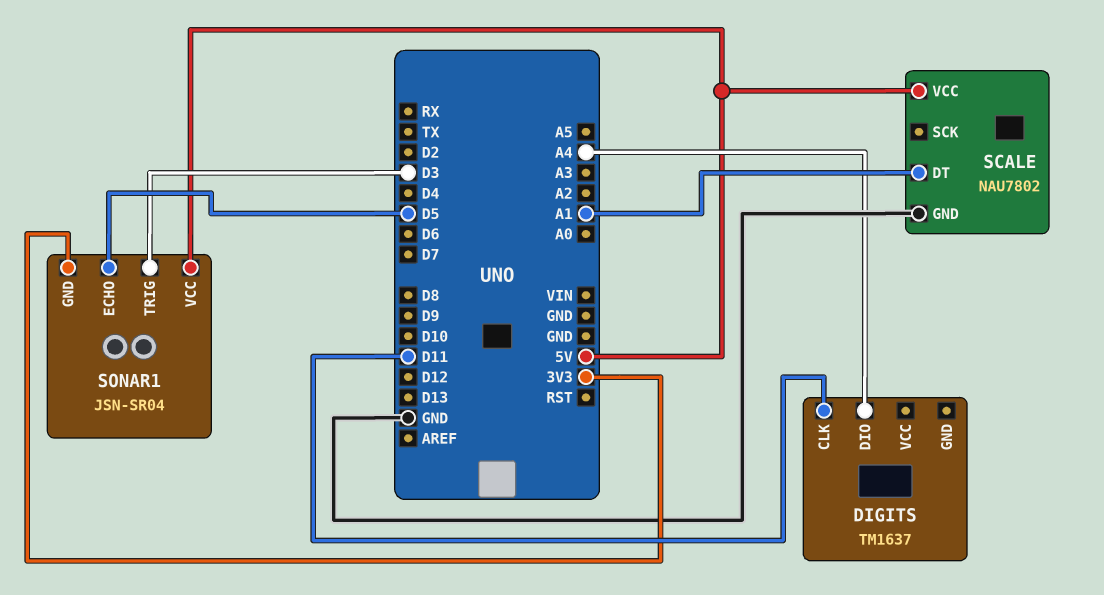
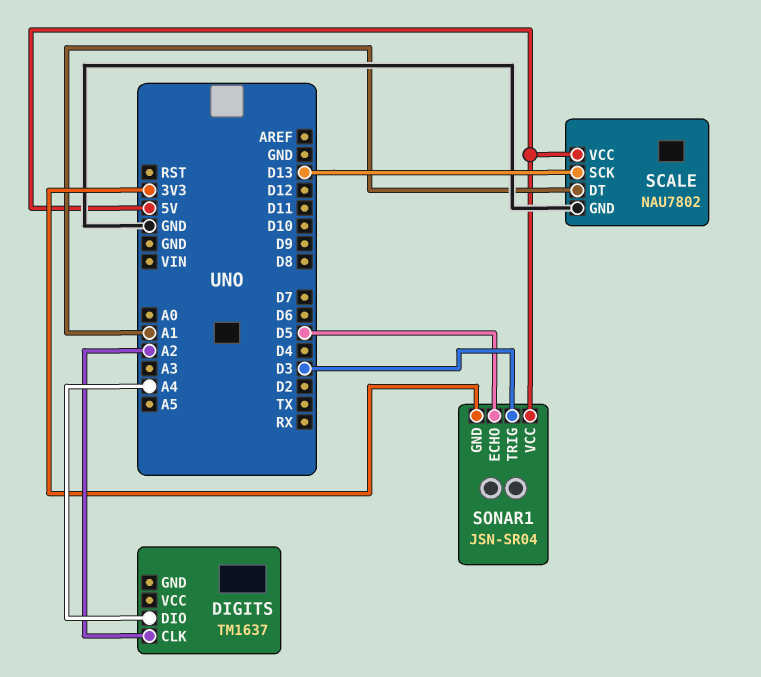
DIGITS pin CLK: D11 -> A2
SCALE pin SCK: none -> D13

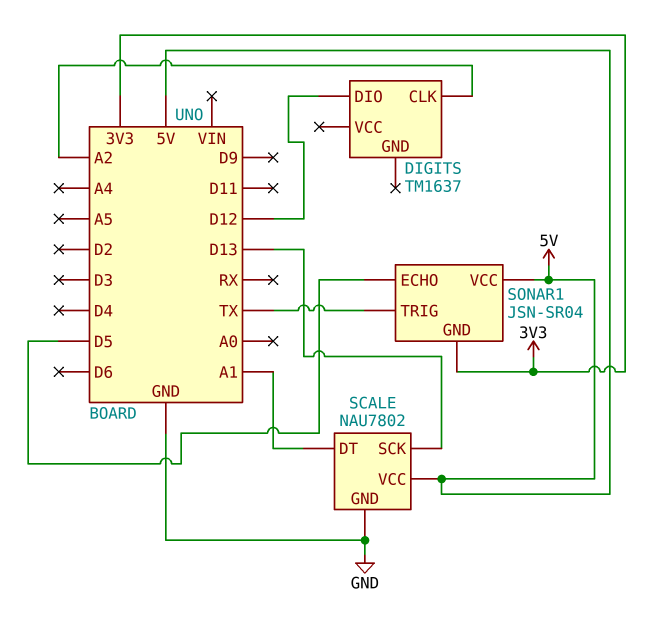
DIGITS pin DIO: A4 -> D12
SONAR1 pin TRIG: D3 -> TX

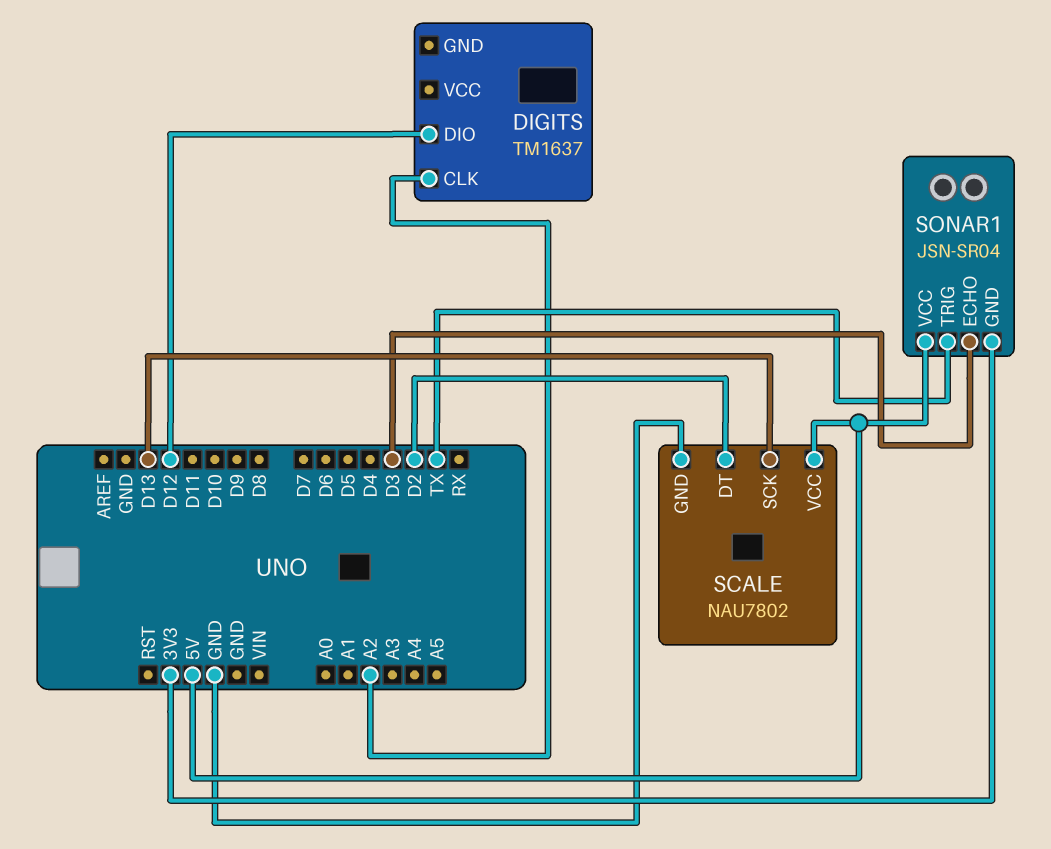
SCALE pin DT: A1 -> D2
SONAR1 pin ECHO: D5 -> D3

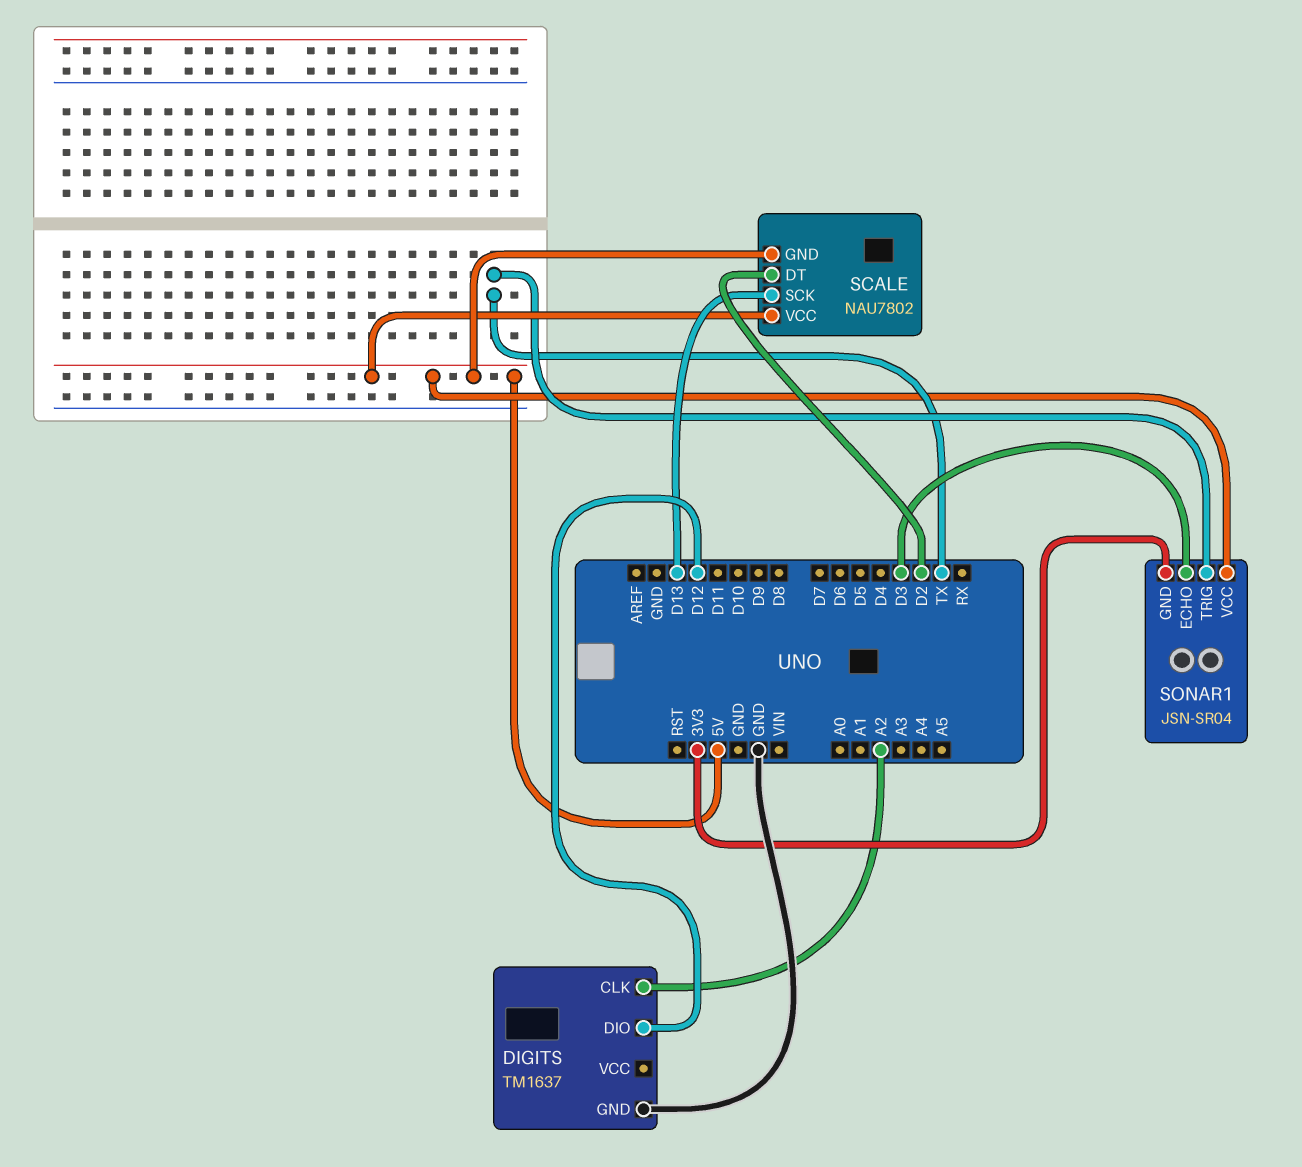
DIGITS pin GND: none -> GND
SCALE pin GND: GND -> 5V

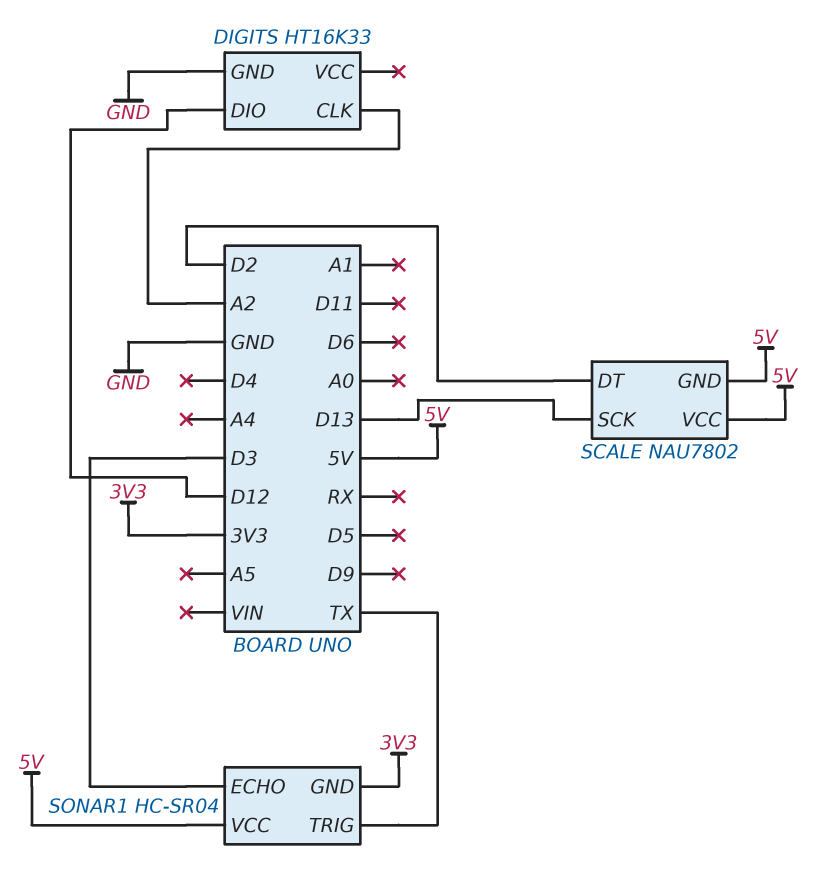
DIGITS: TM1637 -> HT16K33
SONAR1: JSN-SR04 -> HC-SR04

